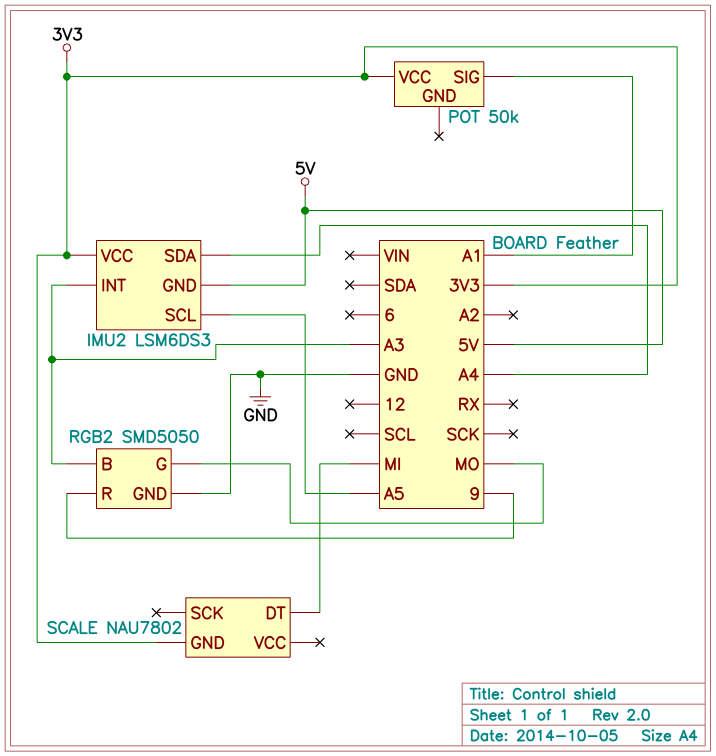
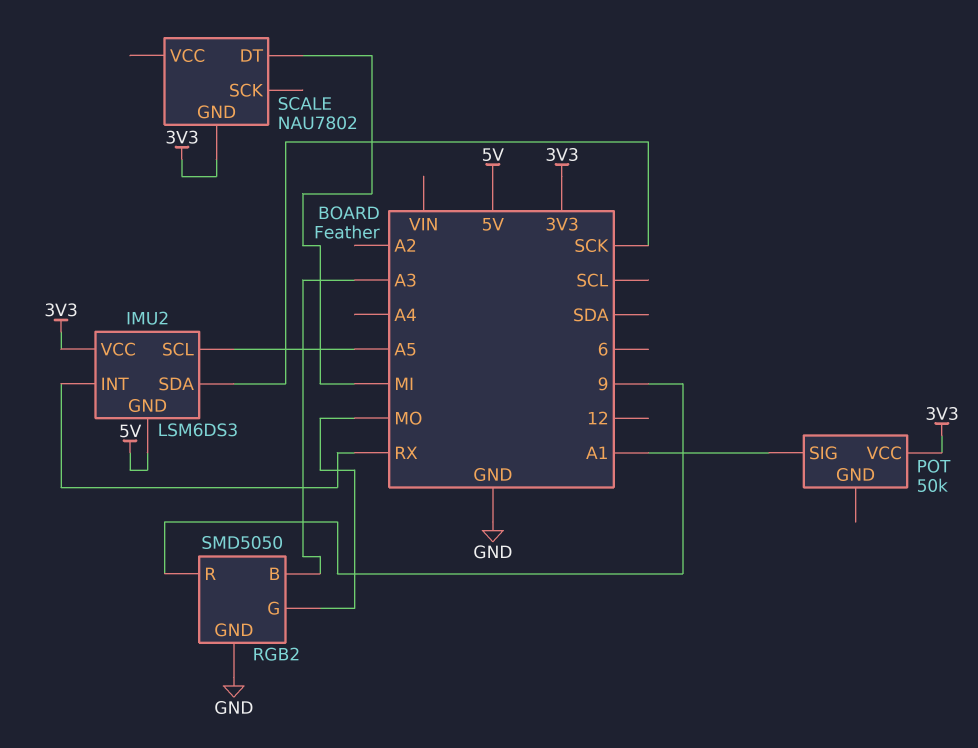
IMU2 pin INT: A3 -> RX
IMU2 pin SDA: A4 -> SCK

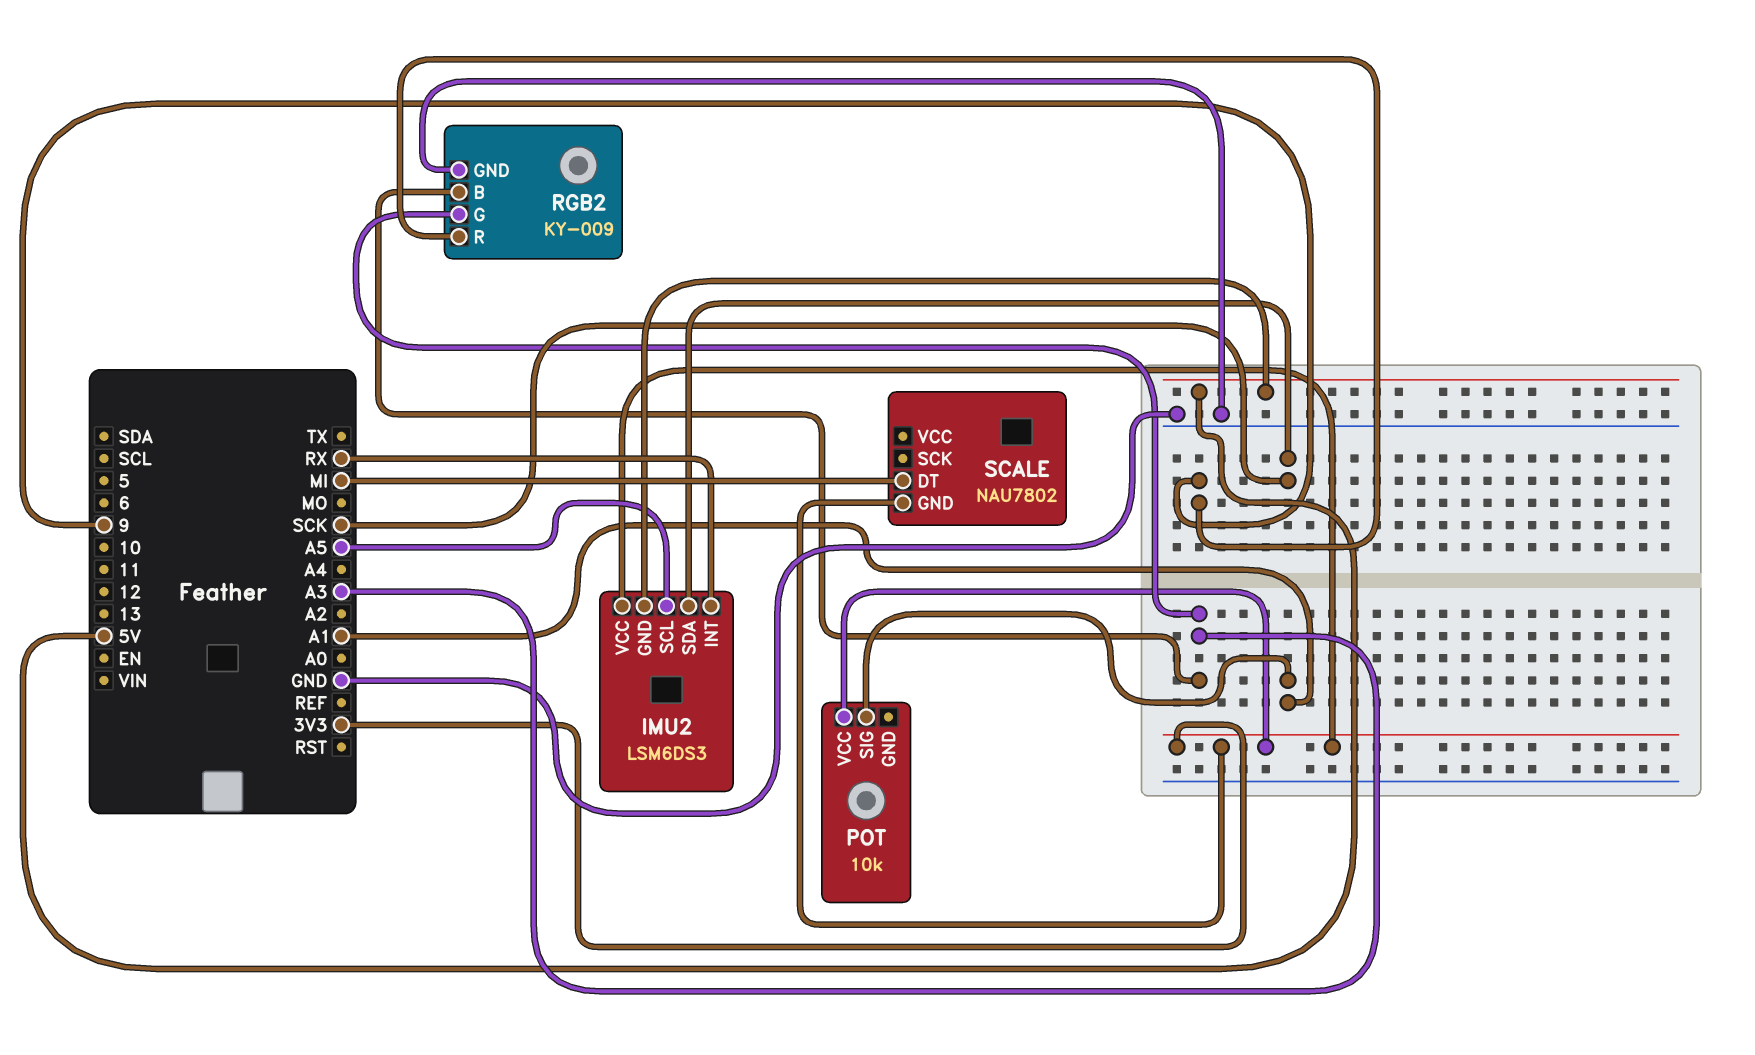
POT: 50k -> 10k
RGB2: SMD5050 -> KY-009
RGB2 pin G: MO -> A3

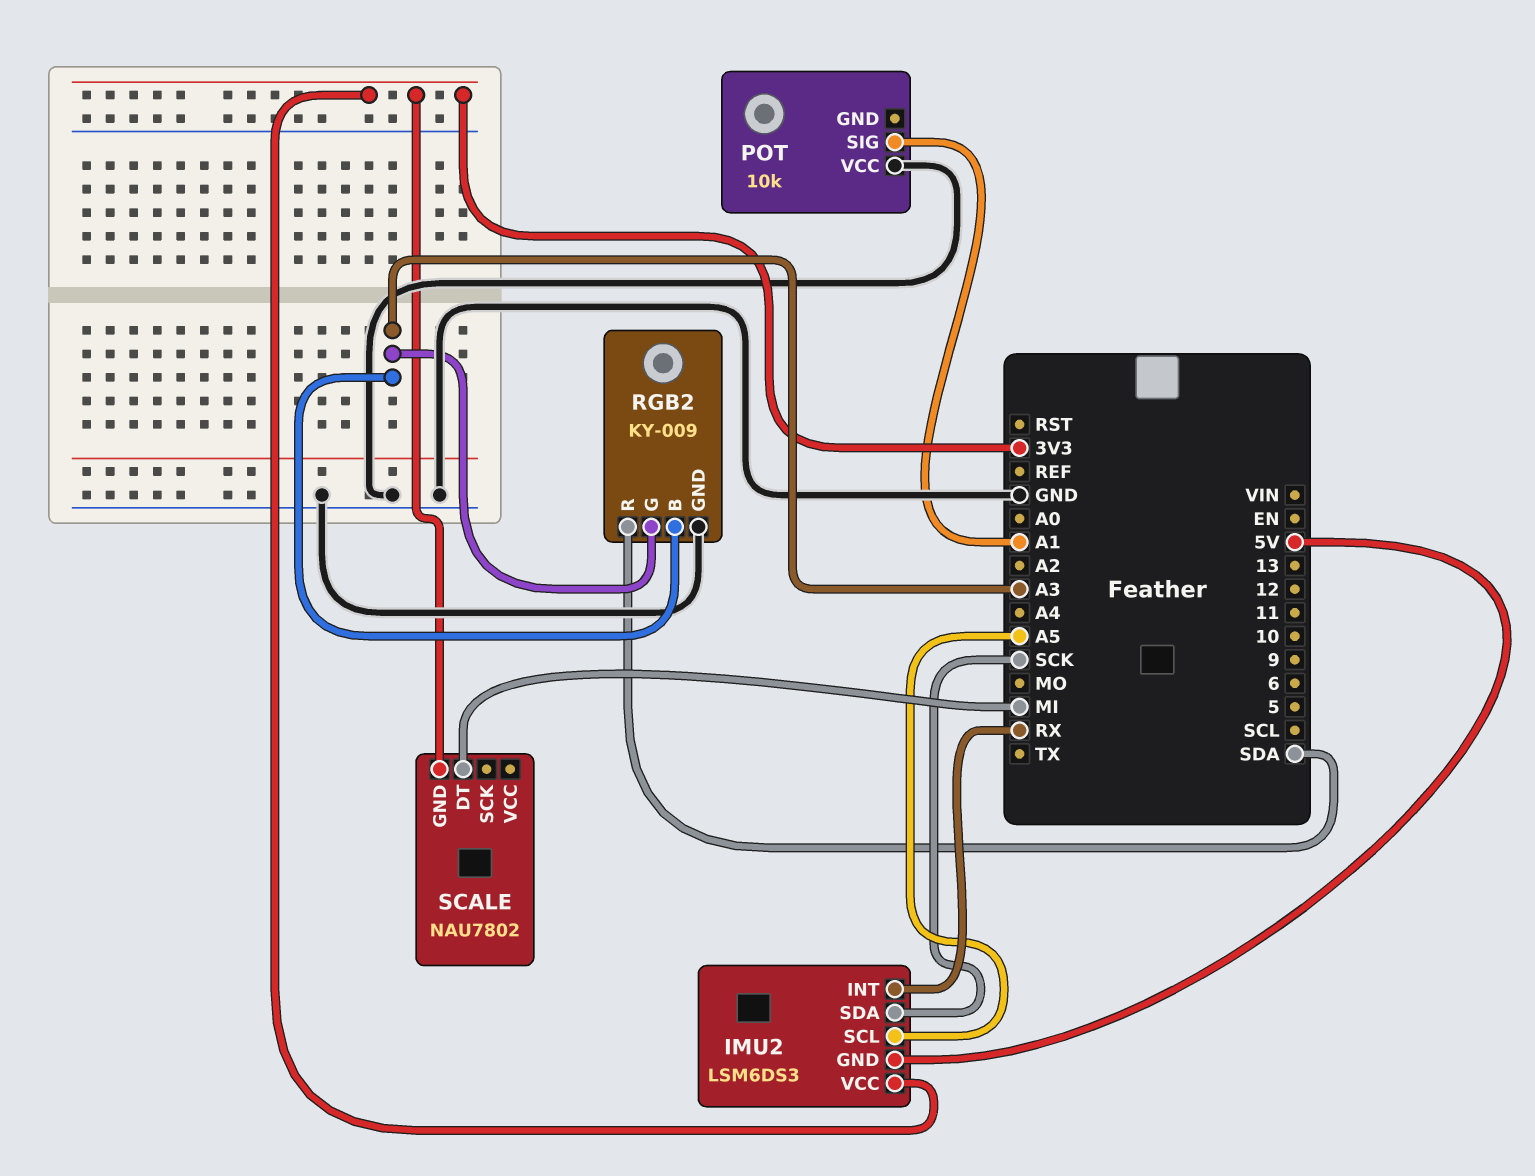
POT pin VCC: 3V3 -> GND
RGB2 pin R: 9 -> SDA

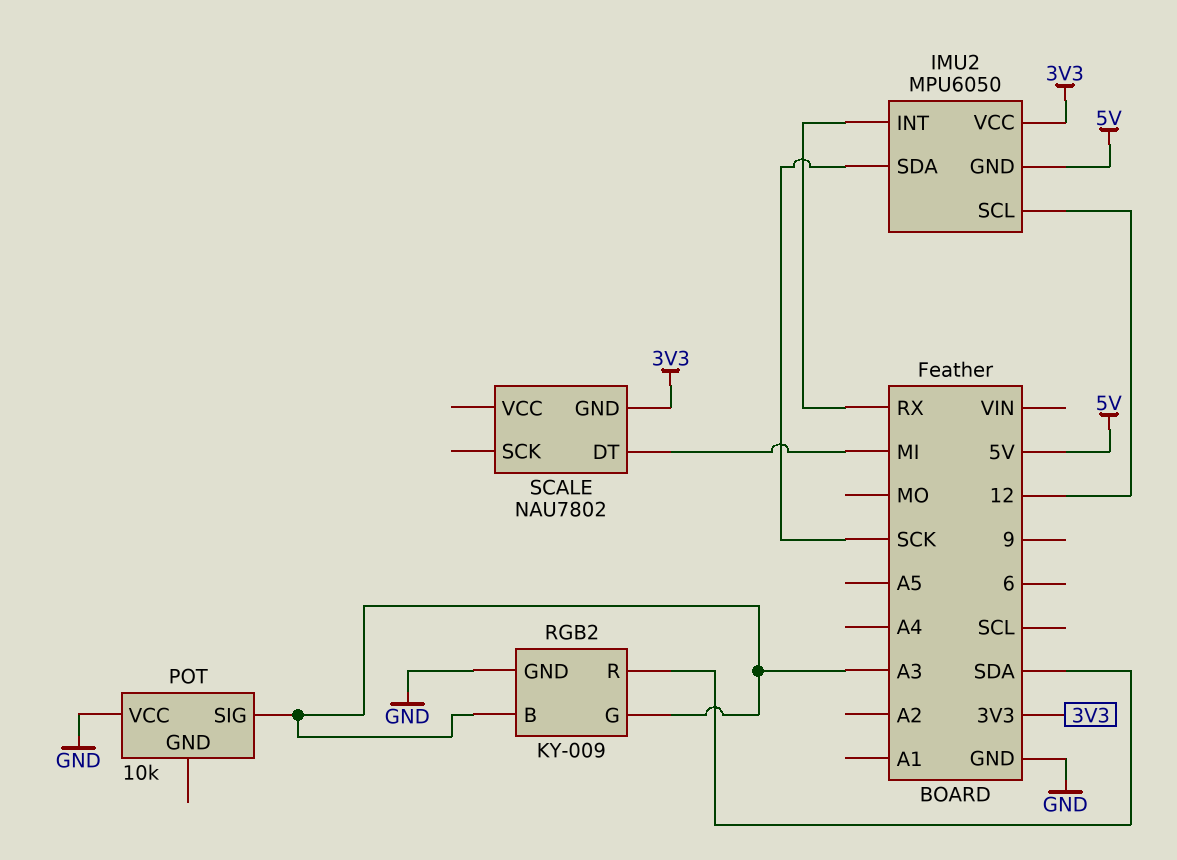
IMU2: LSM6DS3 -> MPU6050
IMU2 pin SCL: A5 -> 12
POT pin SIG: A1 -> A3

